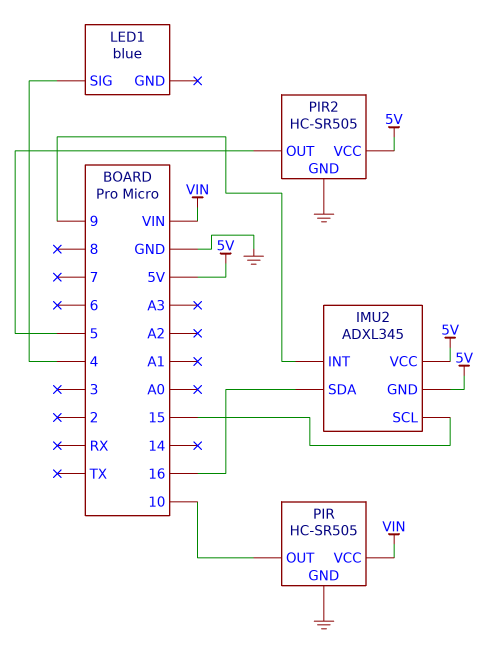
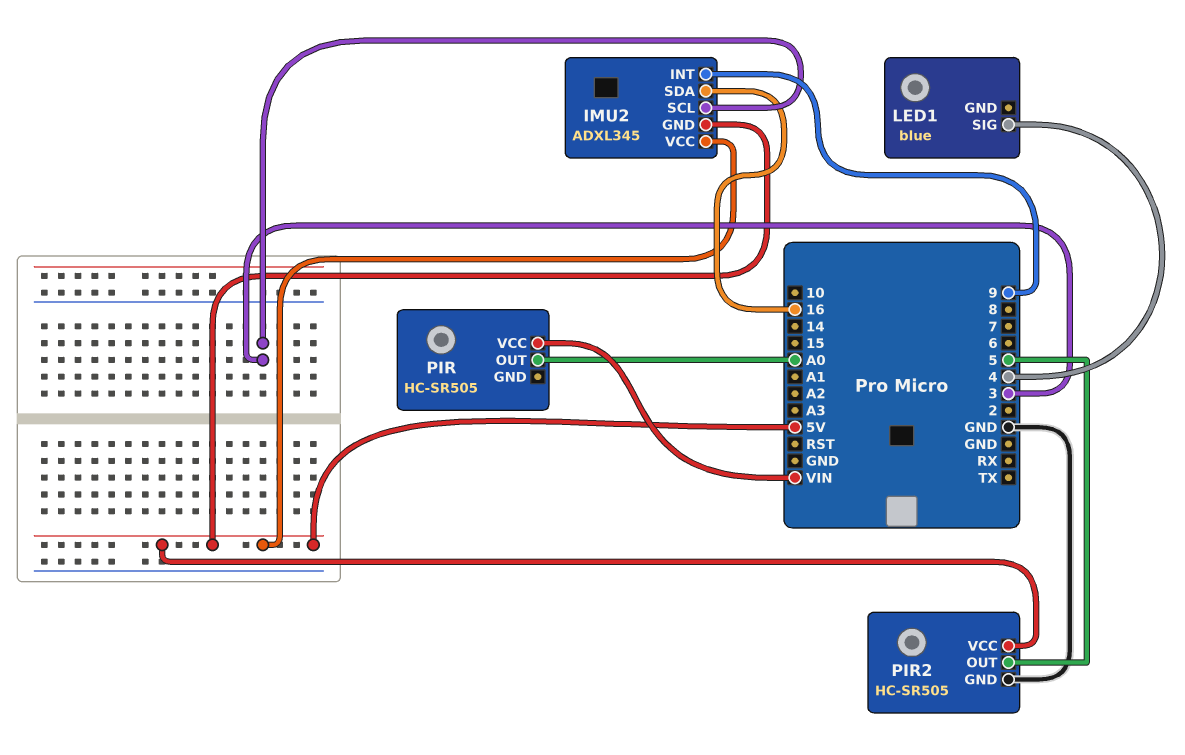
IMU2 pin SCL: 15 -> 3
PIR pin GND: GND -> none
PIR pin OUT: 10 -> A0

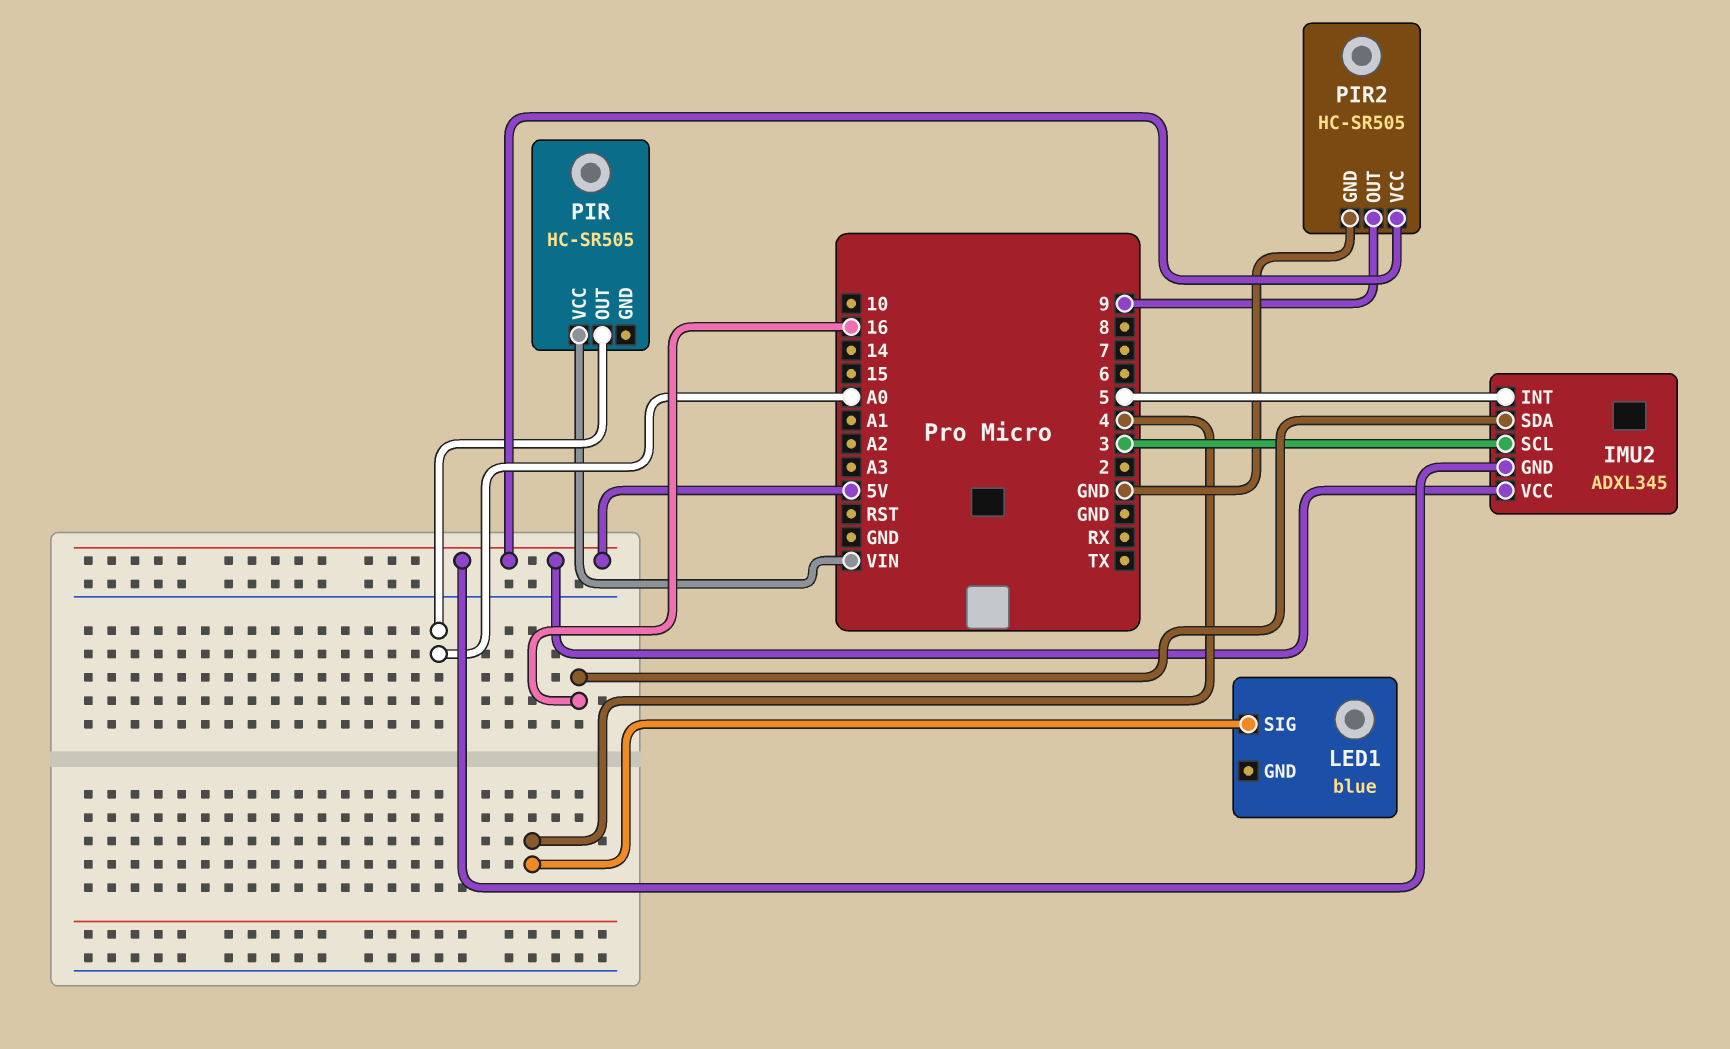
IMU2 pin INT: 9 -> 5
PIR2 pin OUT: 5 -> 9

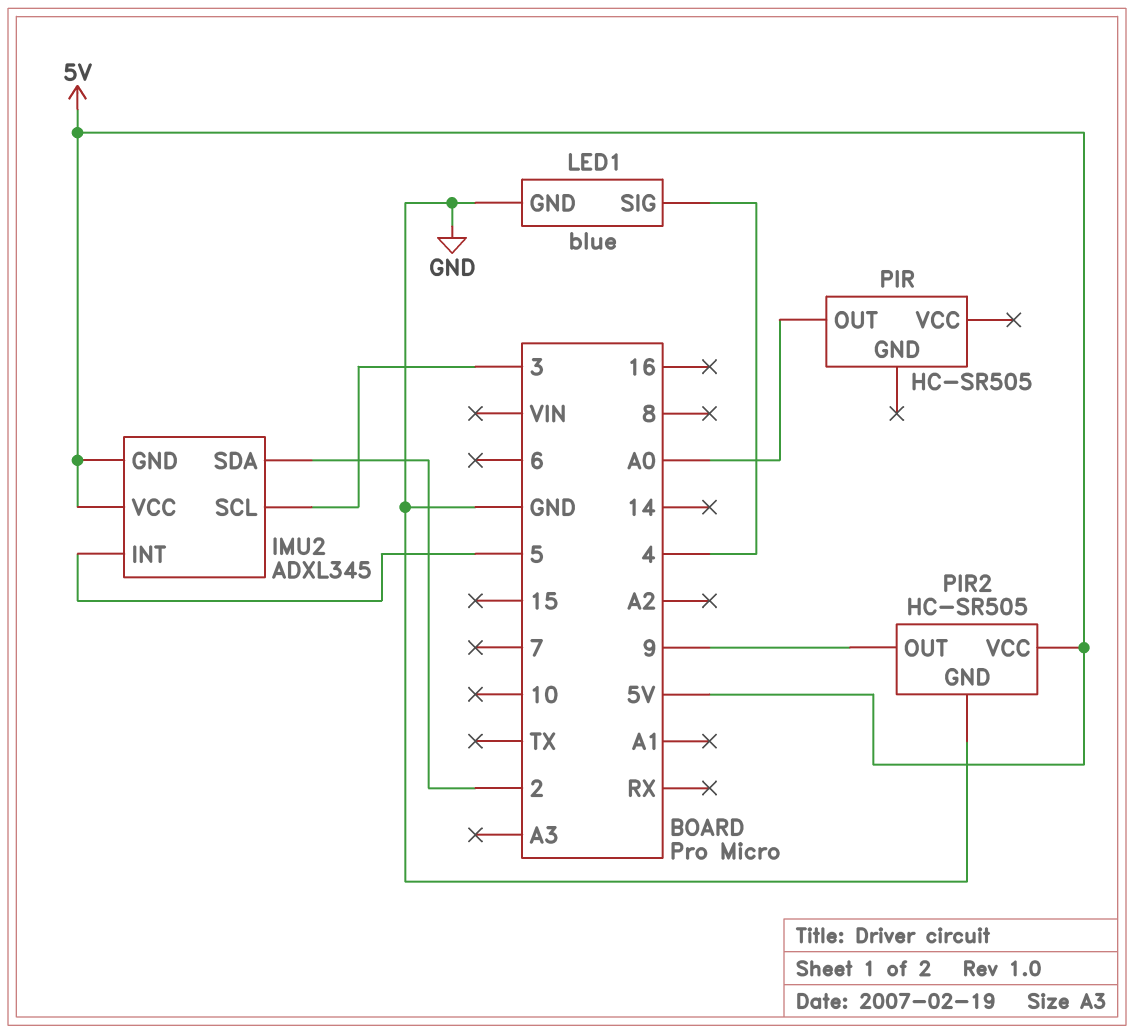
IMU2 pin SDA: 16 -> 2
LED1 pin GND: none -> GND
PIR pin VCC: VIN -> none

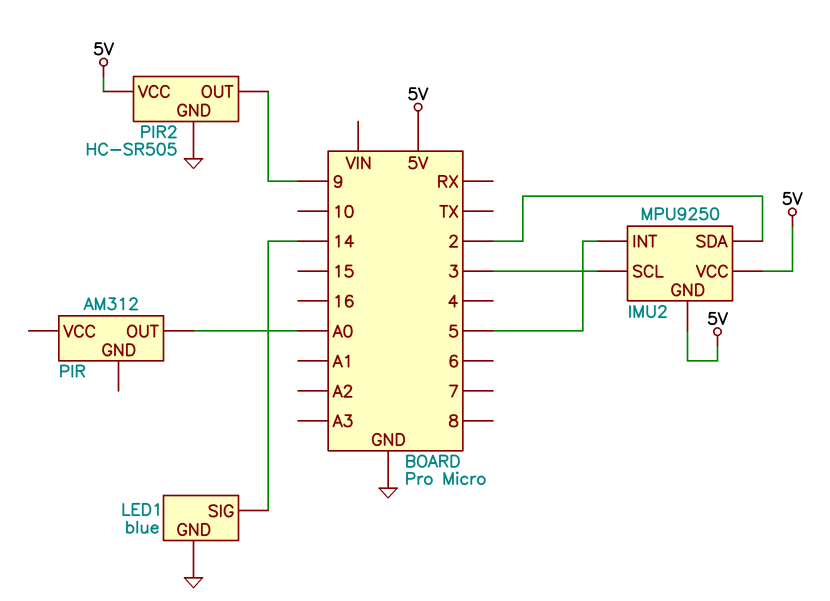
IMU2: ADXL345 -> MPU9250
LED1 pin SIG: 4 -> 14
PIR: HC-SR505 -> AM312

